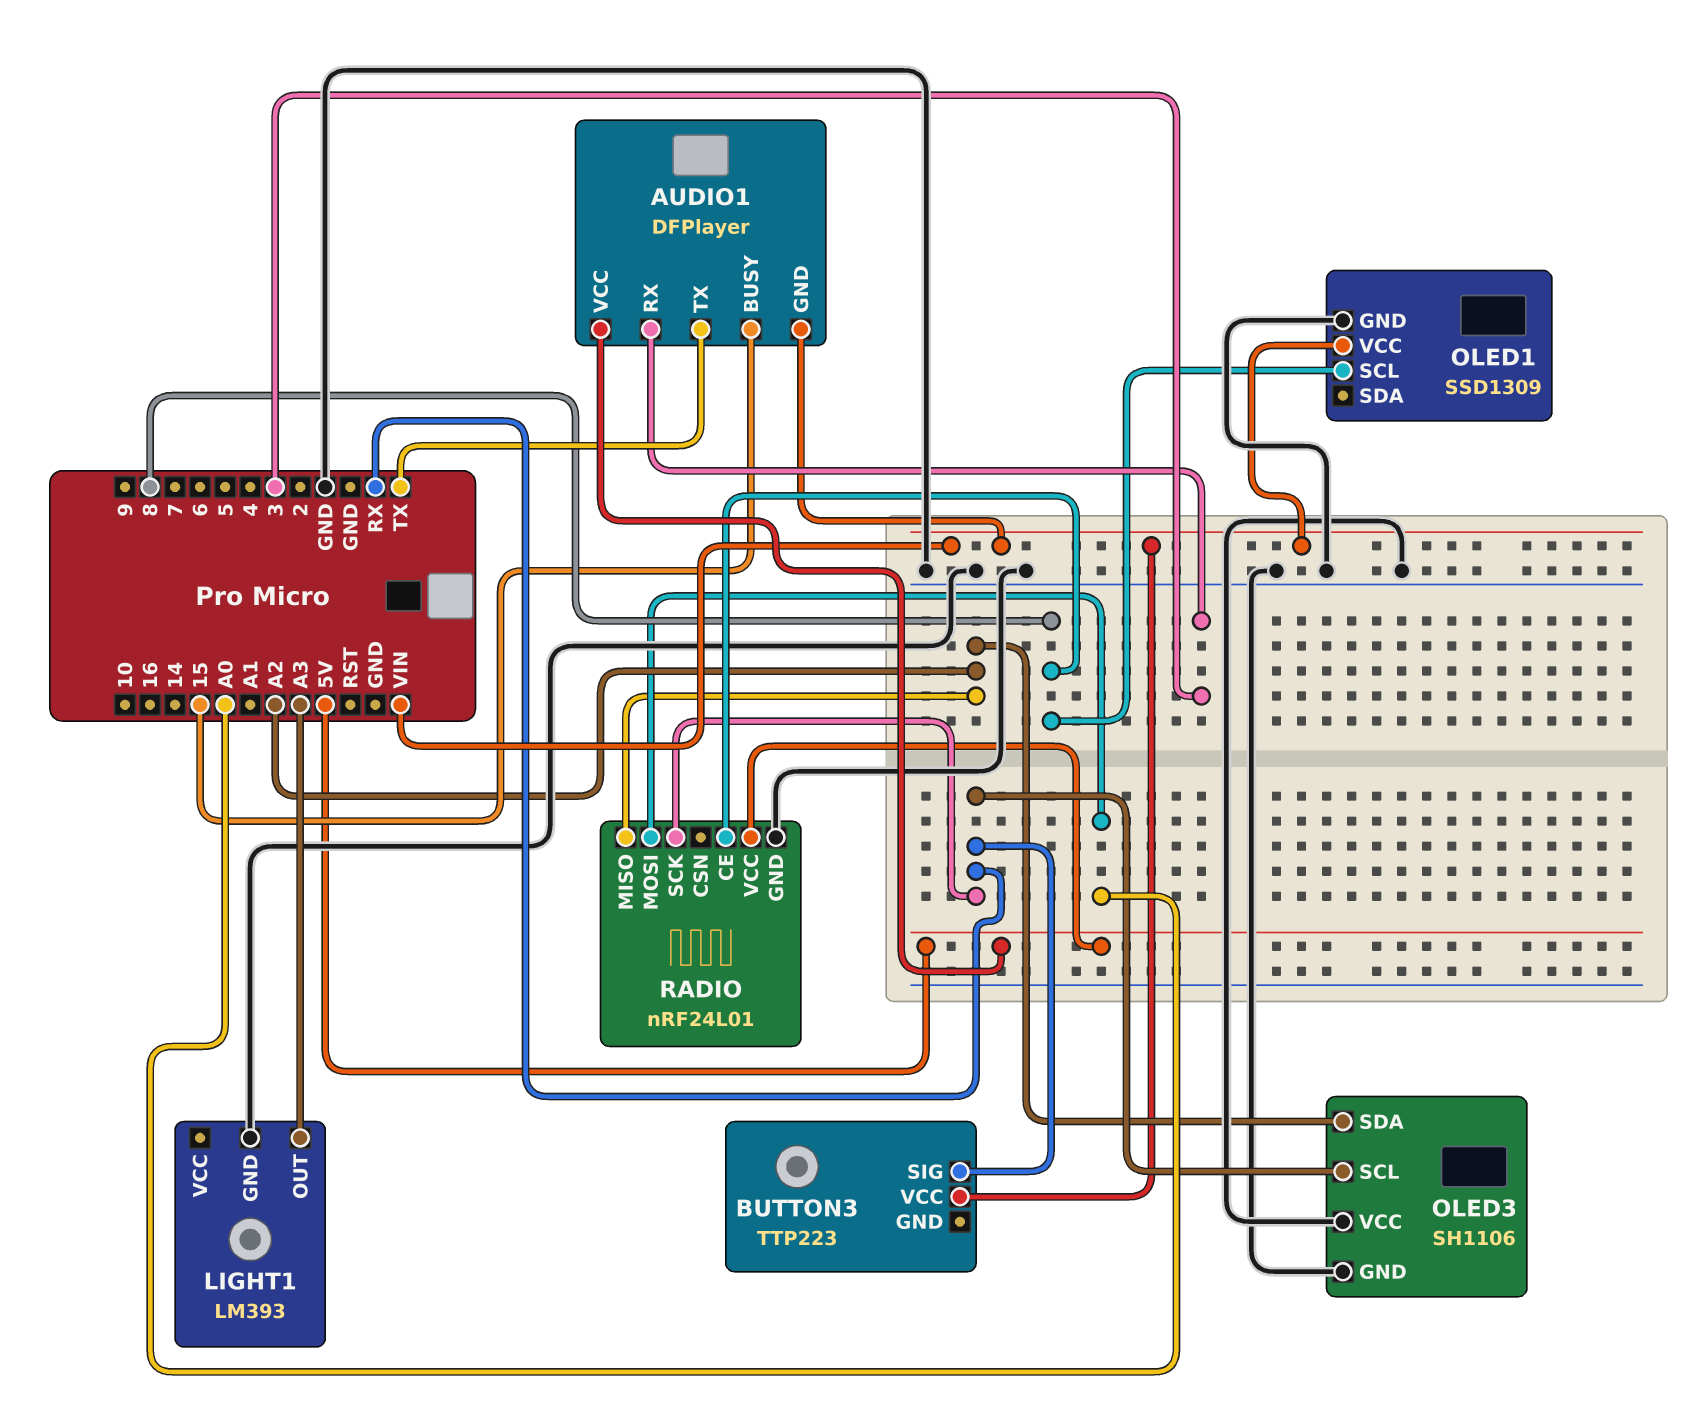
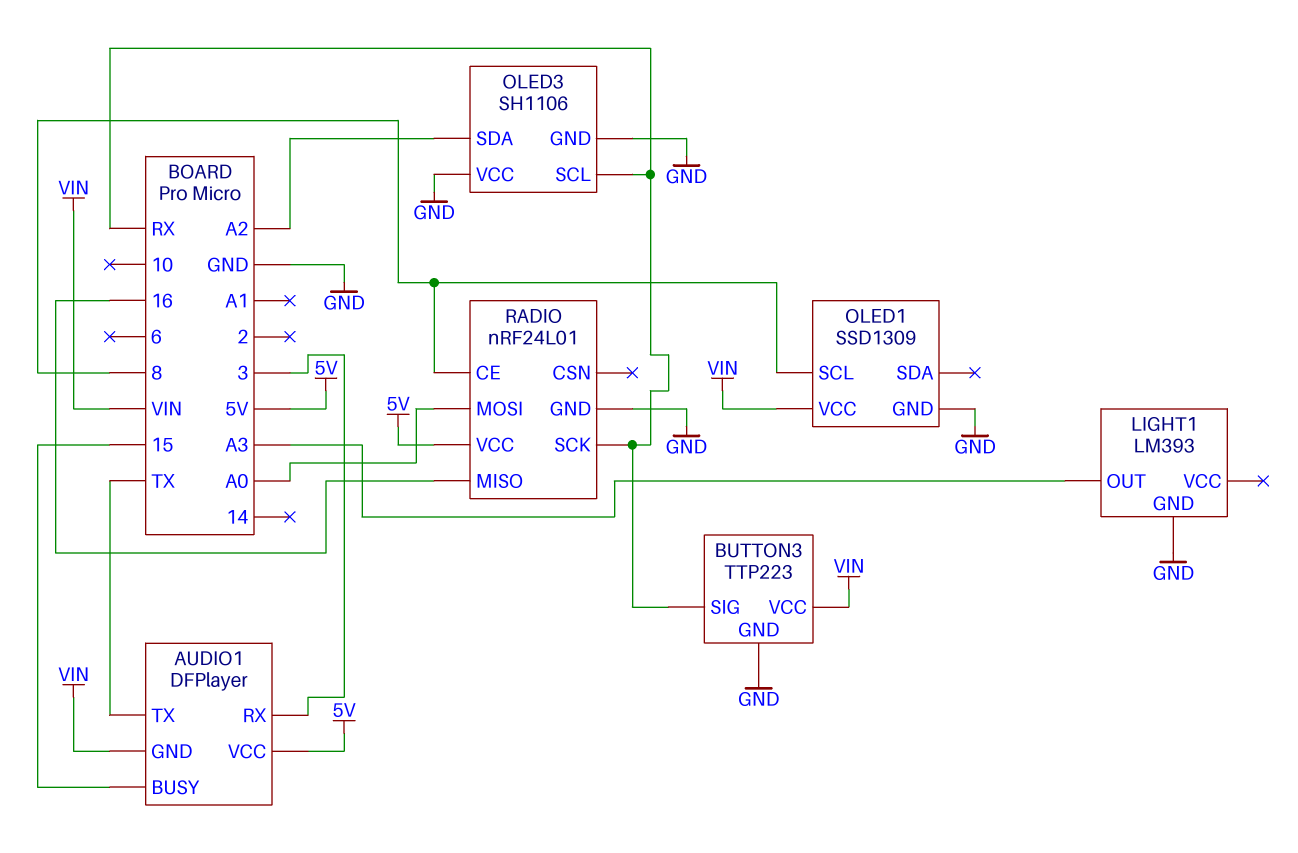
BUTTON3 pin GND: none -> GND
RADIO pin MISO: A2 -> 16

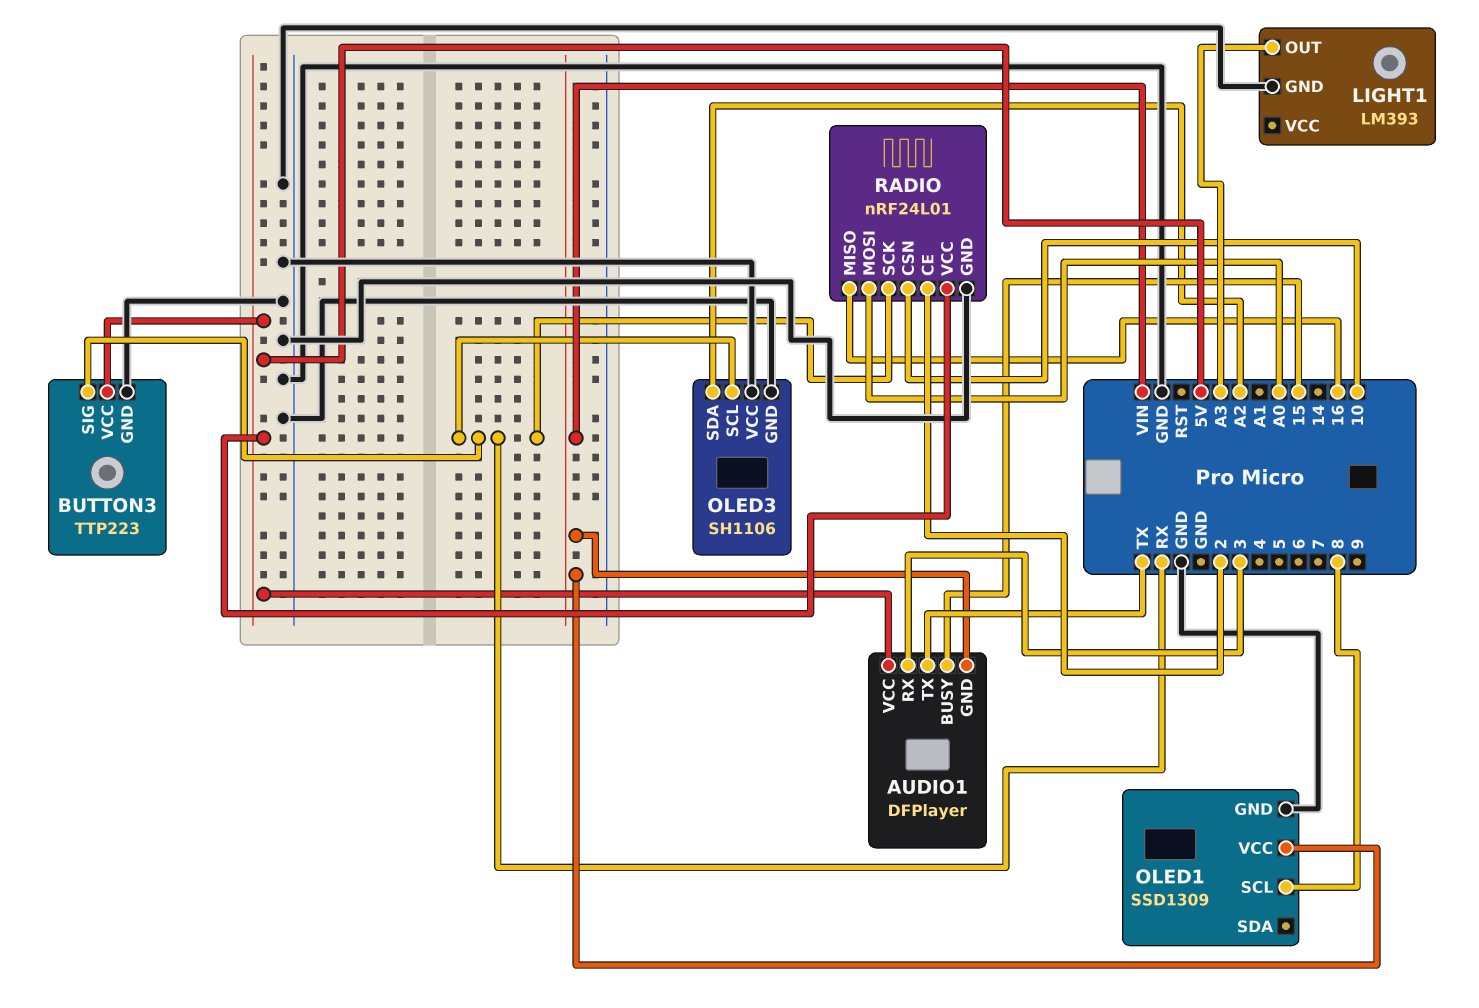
BUTTON3 pin VCC: VIN -> 5V
RADIO pin CE: 8 -> 2
RADIO pin CSN: none -> 10

